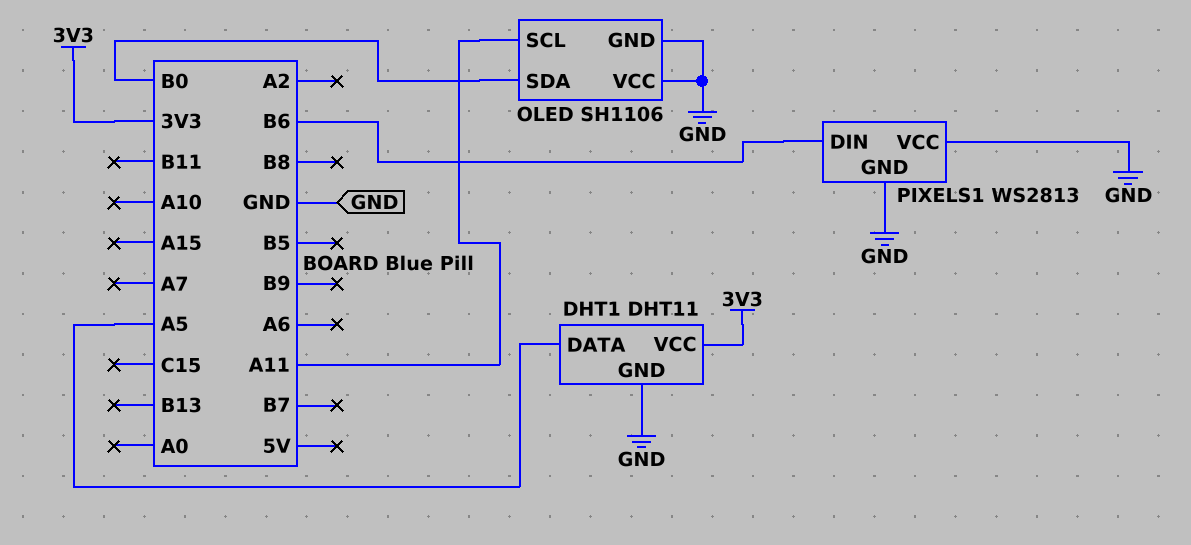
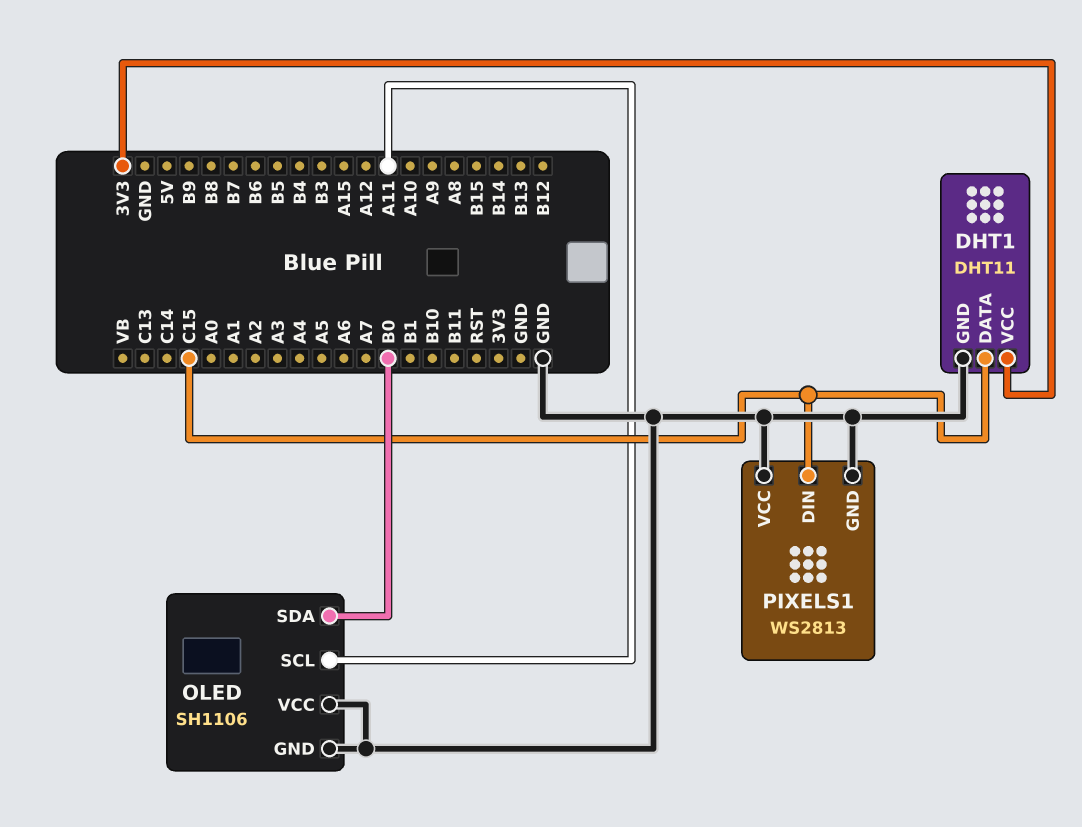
DHT1 pin DATA: A5 -> C15
PIXELS1 pin DIN: B6 -> C15

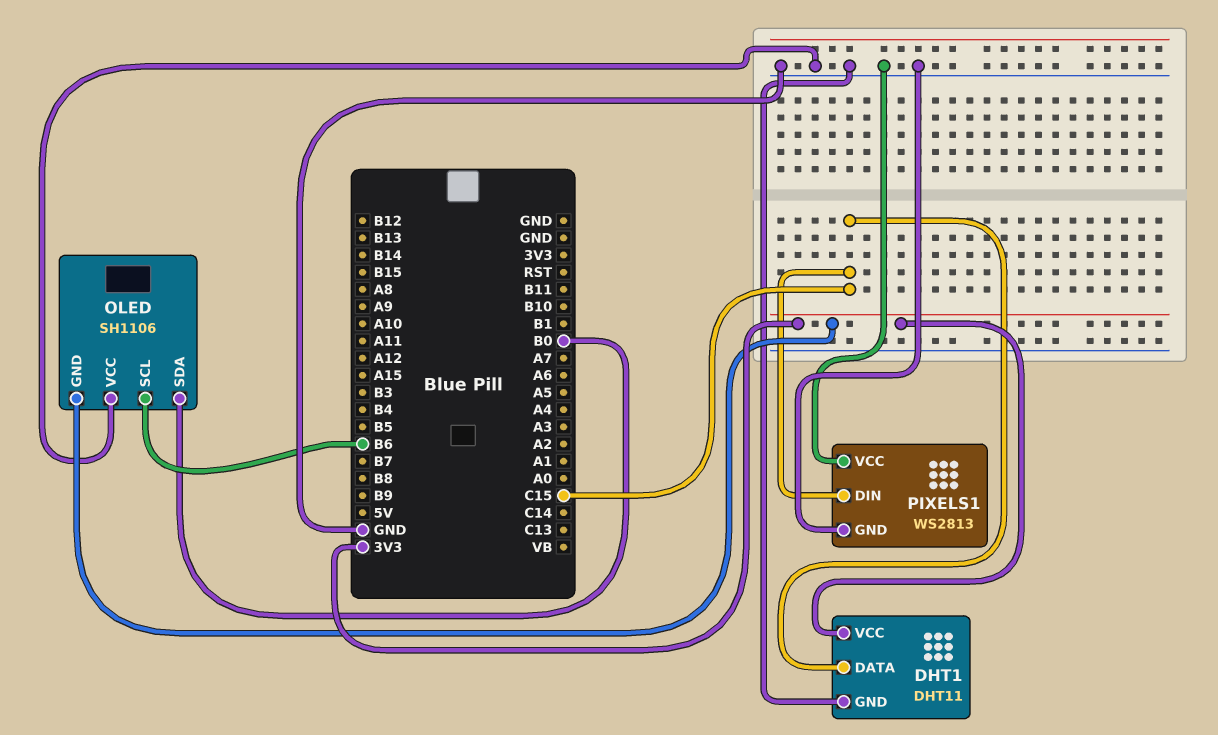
OLED pin GND: GND -> 3V3
OLED pin SCL: A11 -> B6

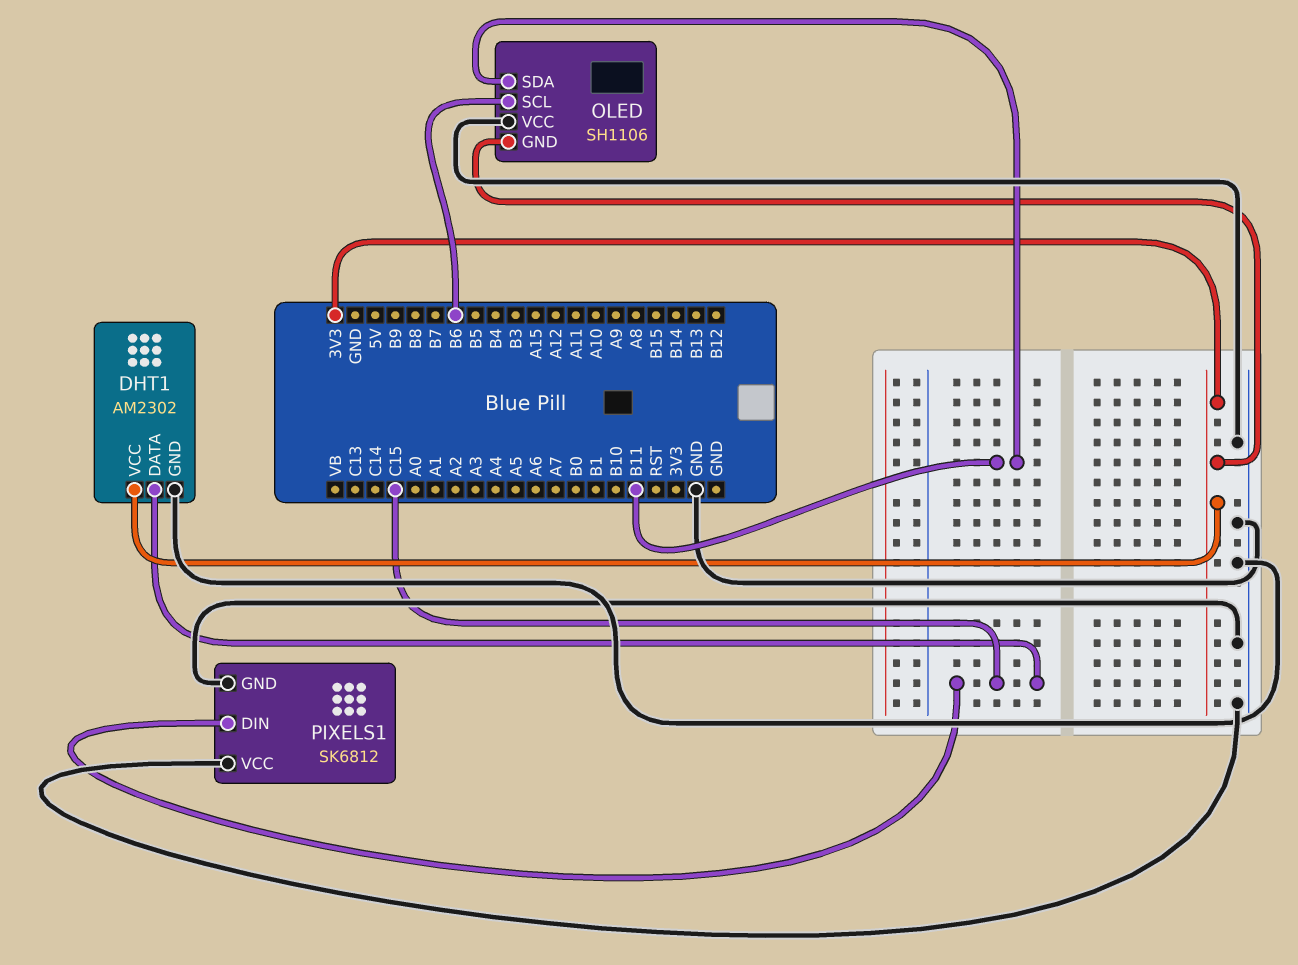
DHT1: DHT11 -> AM2302
OLED pin SDA: B0 -> B11
PIXELS1: WS2813 -> SK6812

